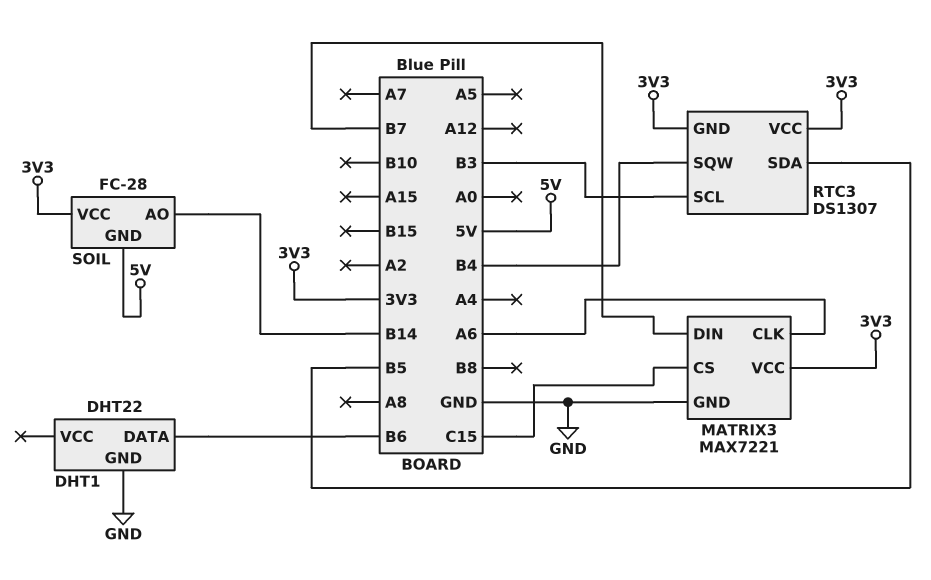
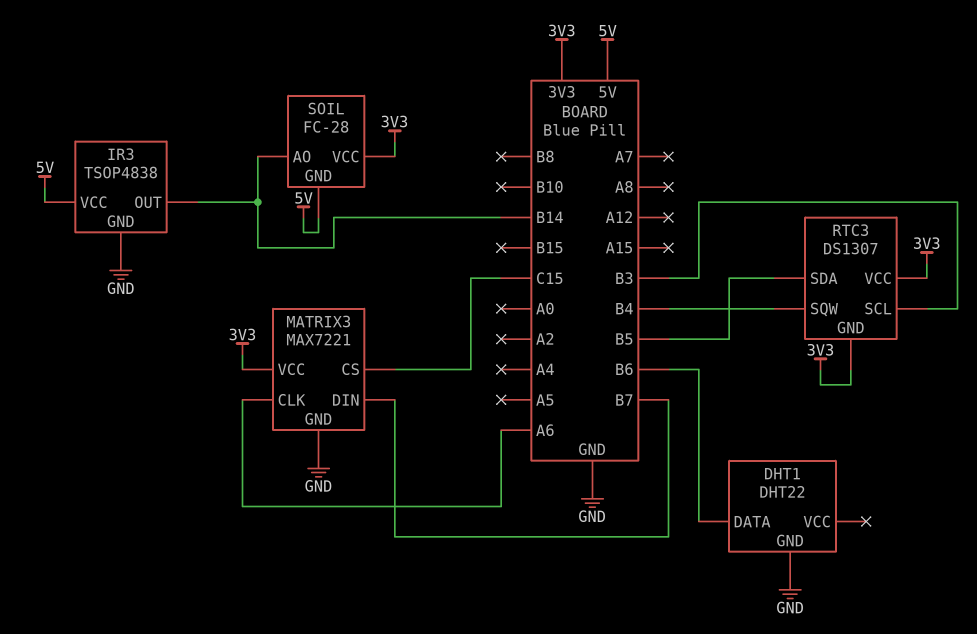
IR3: none -> TSOP4838
IR3 pin GND: none -> GND
IR3 pin OUT: none -> B14
IR3 pin VCC: none -> 5V

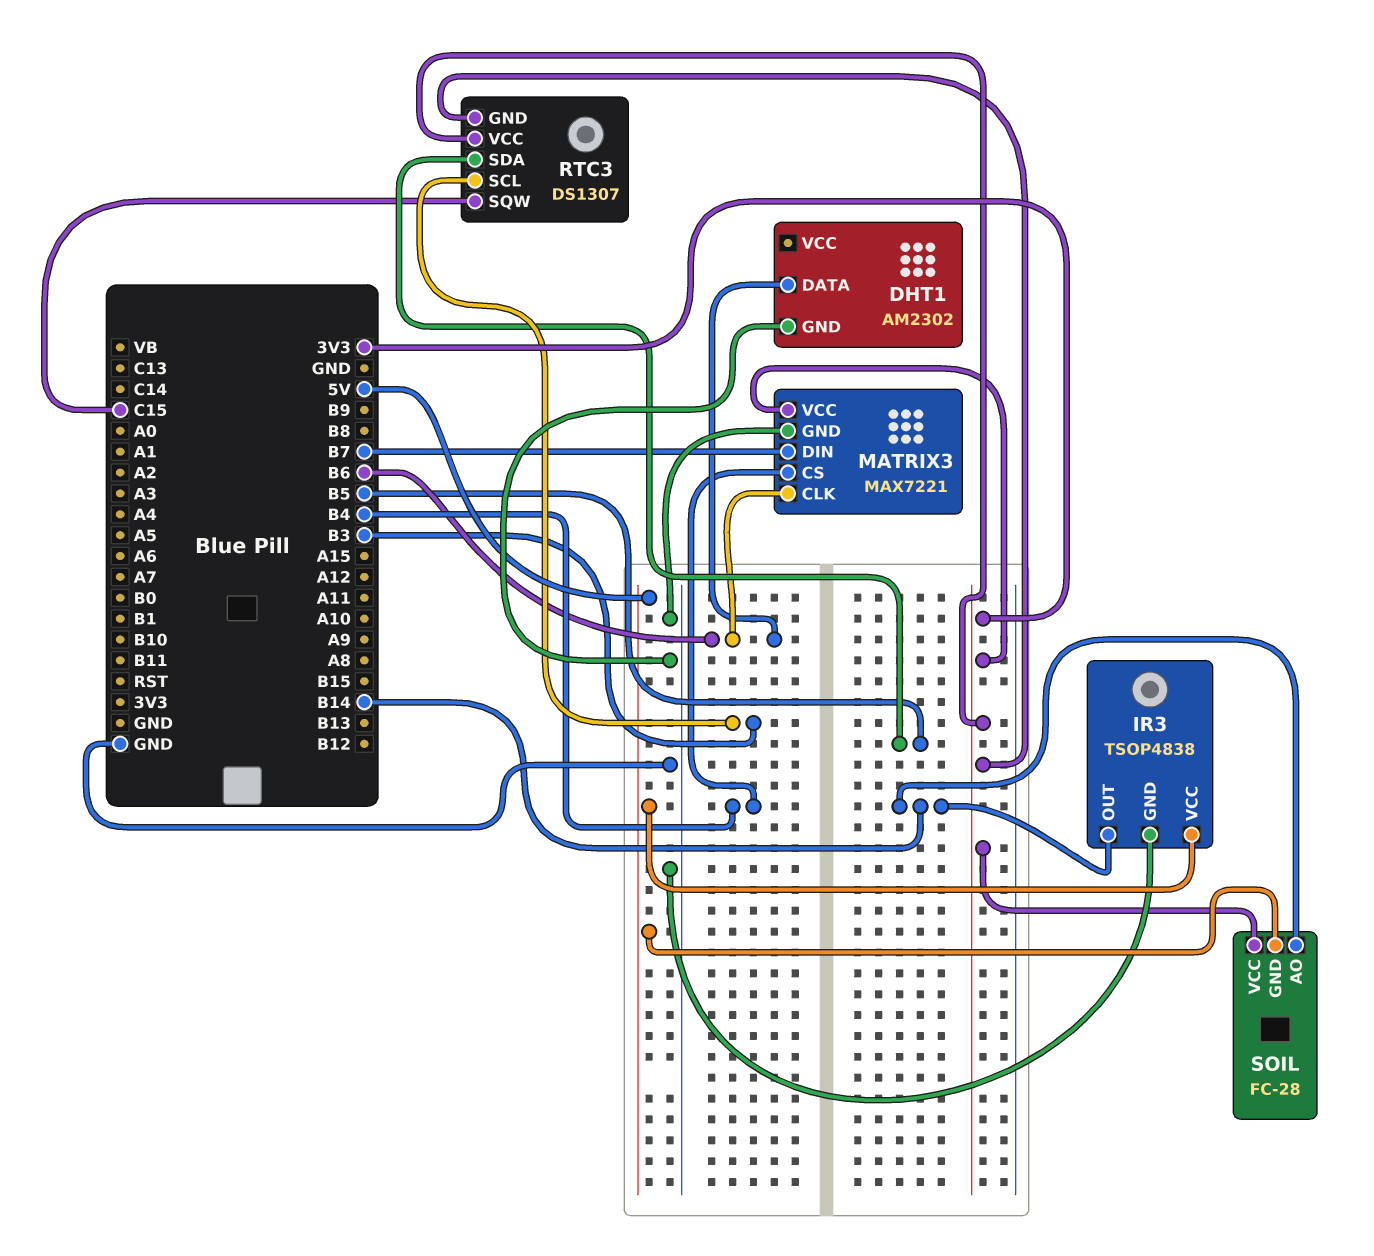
DHT1: DHT22 -> AM2302
MATRIX3 pin CLK: A6 -> B6
MATRIX3 pin CS: C15 -> B4
RTC3 pin SQW: B4 -> C15

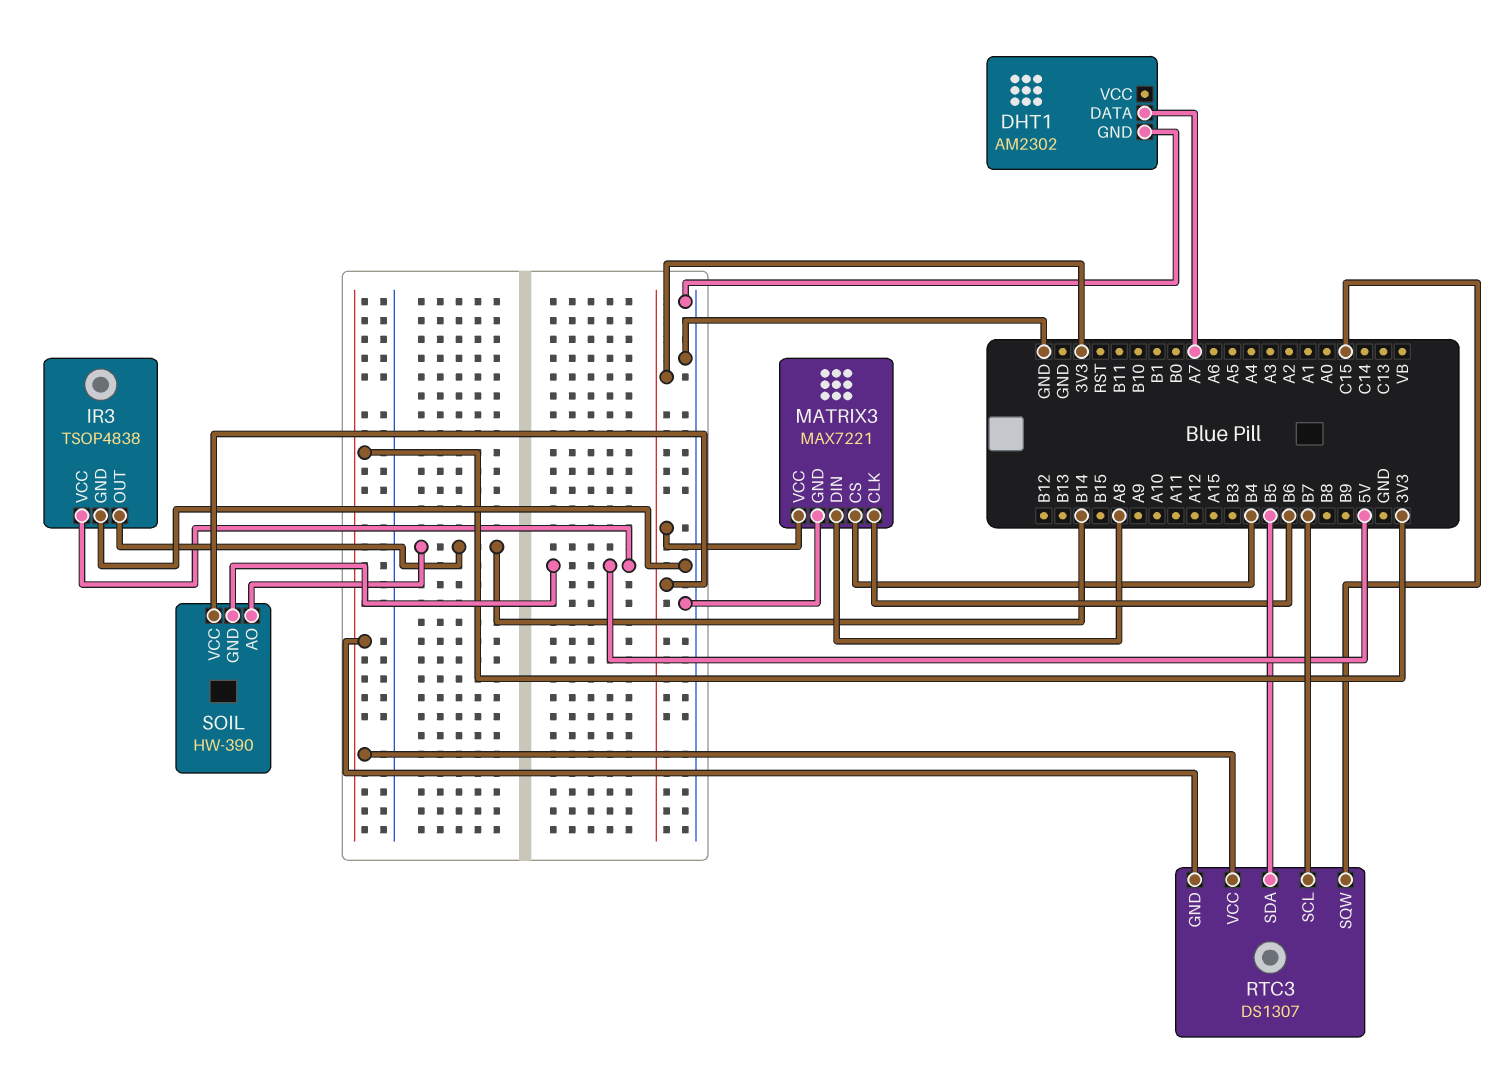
DHT1 pin DATA: B6 -> A7
MATRIX3 pin DIN: B7 -> A8
RTC3 pin SCL: B3 -> B7
SOIL: FC-28 -> HW-390

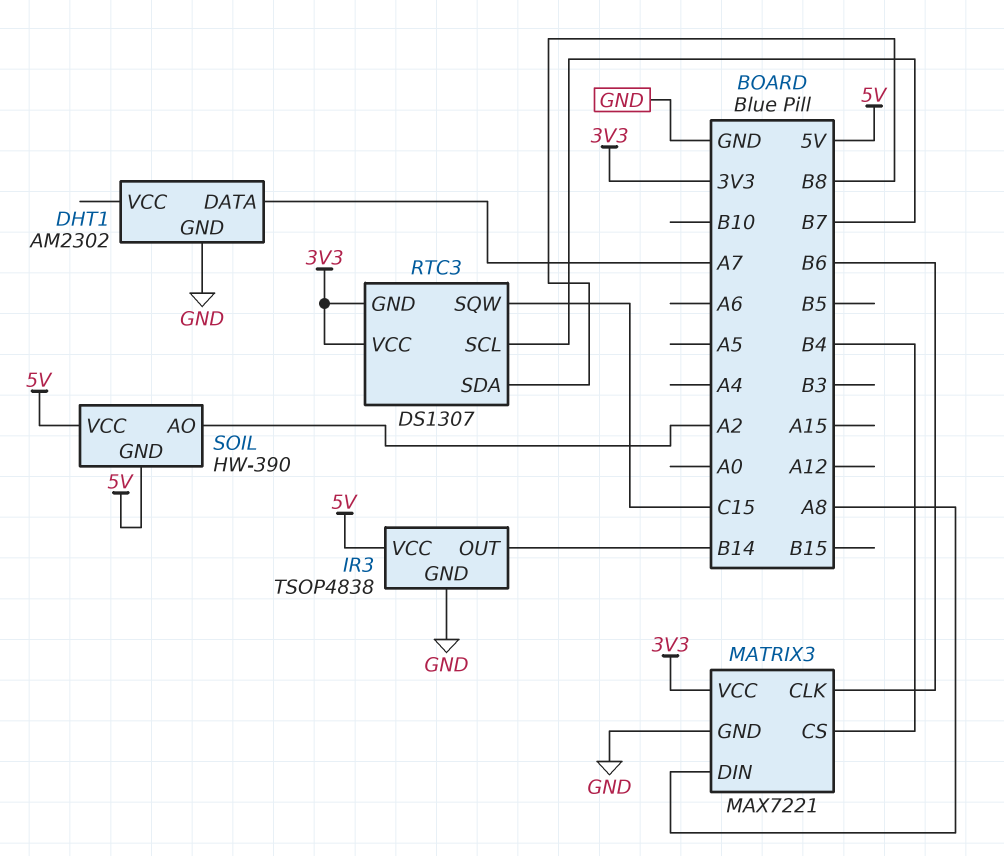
RTC3 pin SDA: B5 -> B8
SOIL pin AO: B14 -> A2
SOIL pin VCC: 3V3 -> 5V

